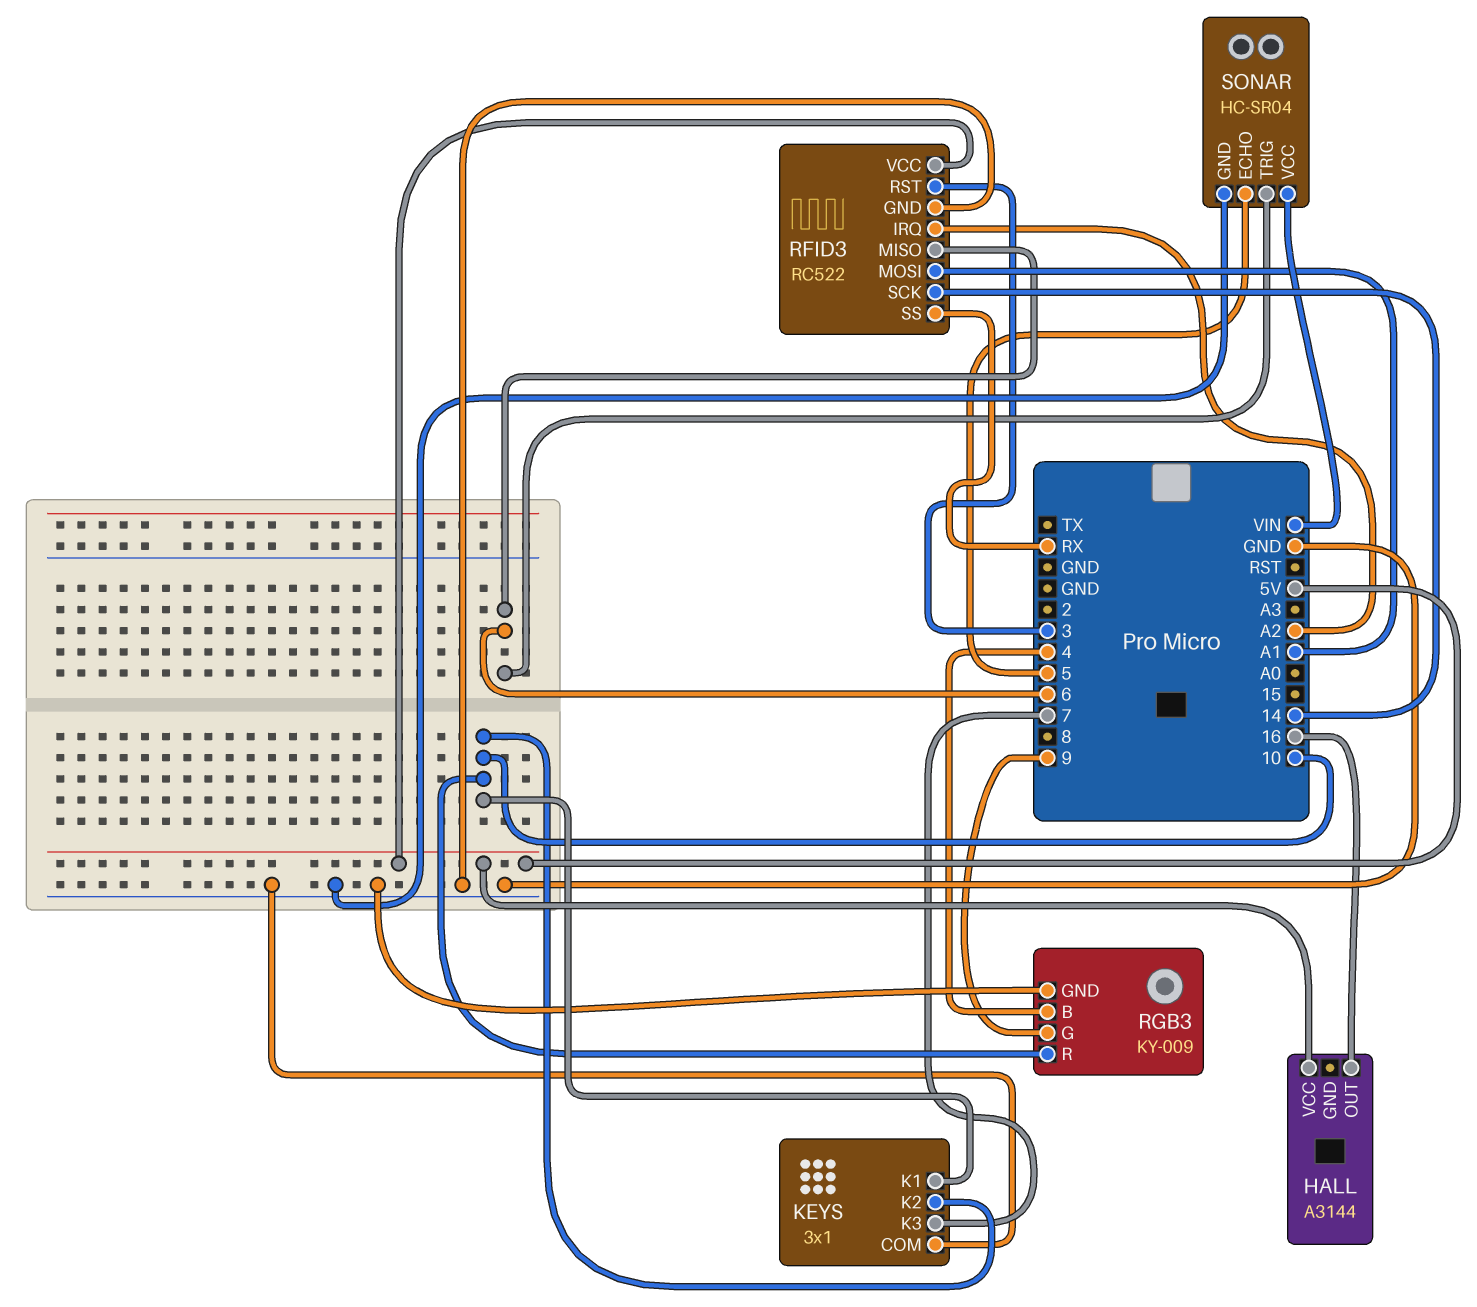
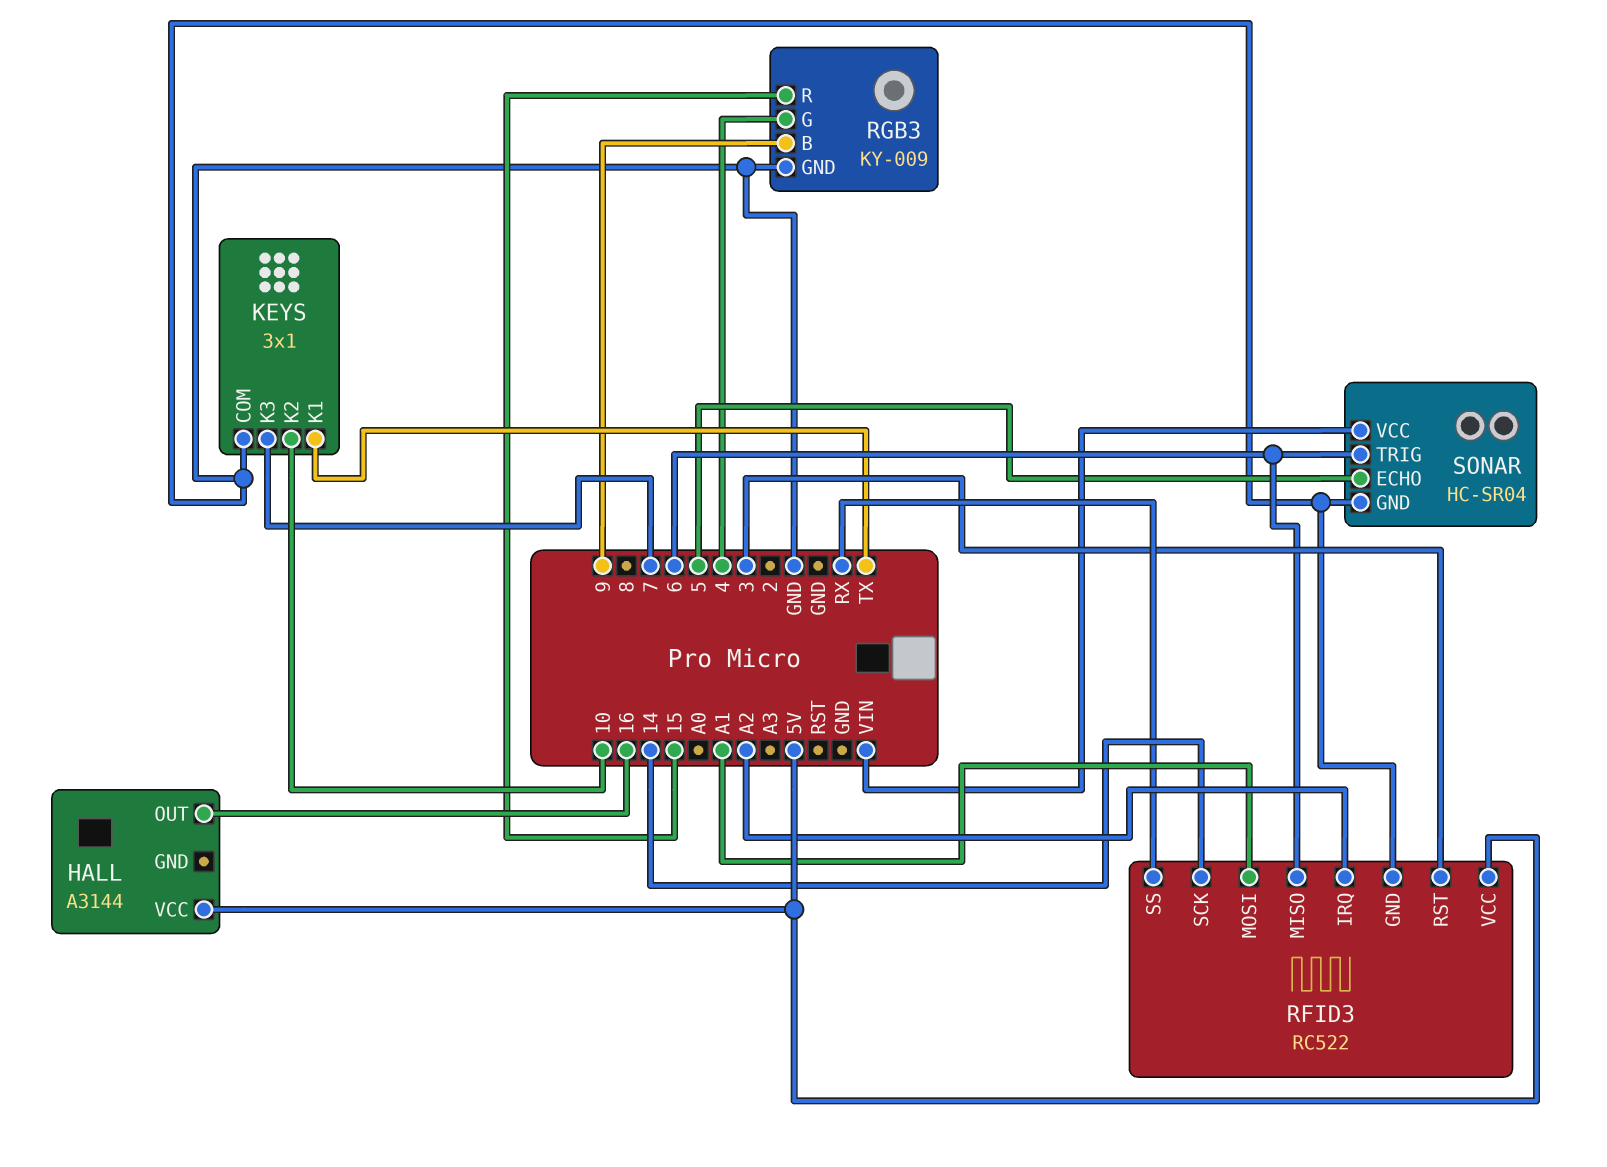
KEYS pin K1: 10 -> TX
RGB3 pin B: 4 -> 9
RGB3 pin G: 9 -> 4
RGB3 pin R: 10 -> 15

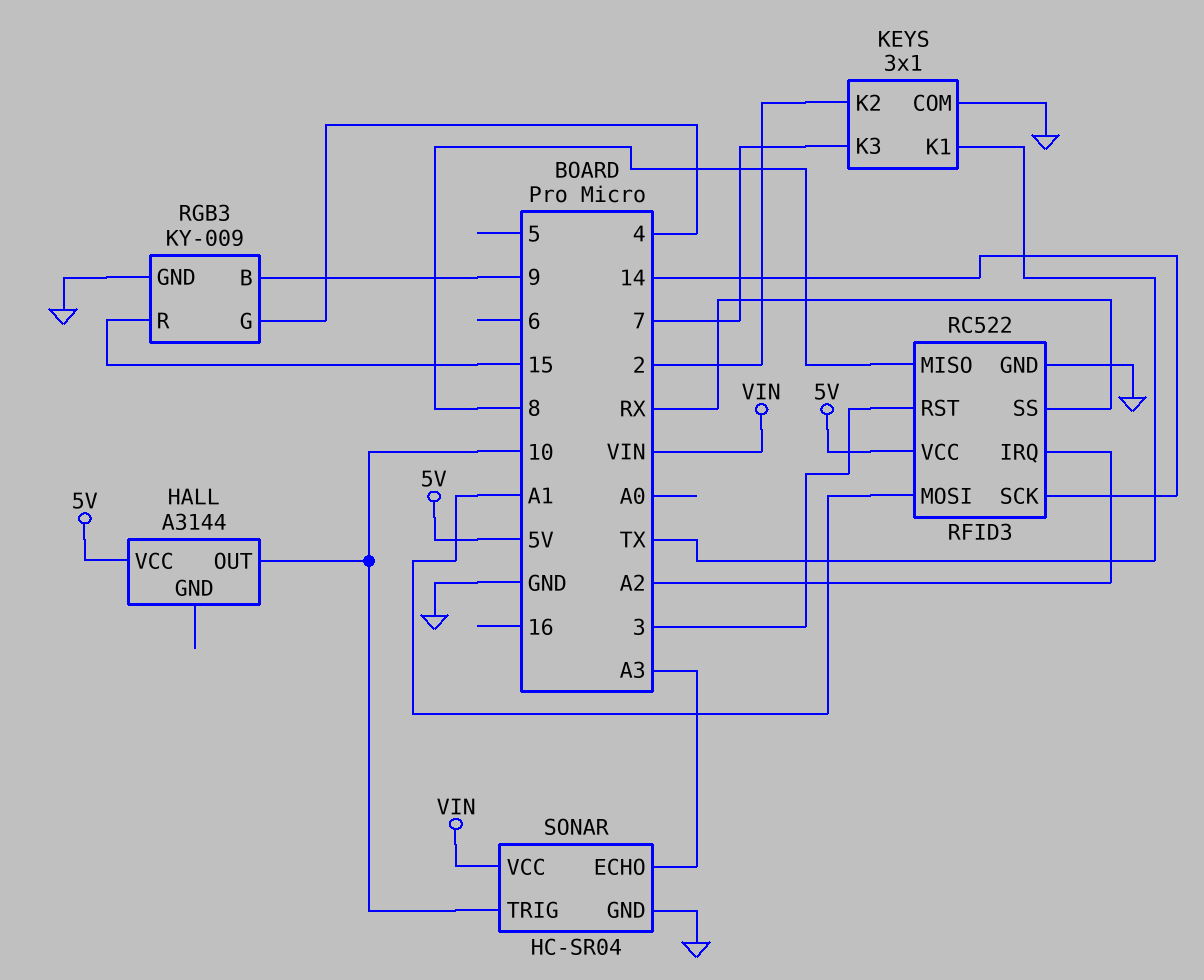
HALL pin OUT: 16 -> 10
KEYS pin K2: 10 -> 2
RFID3 pin MISO: 6 -> 8
SONAR pin ECHO: 5 -> A3
SONAR pin TRIG: 6 -> 10

